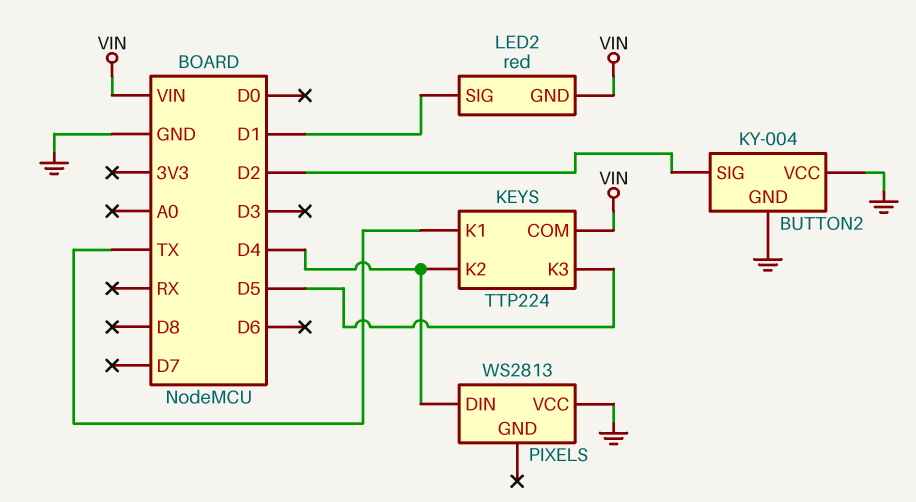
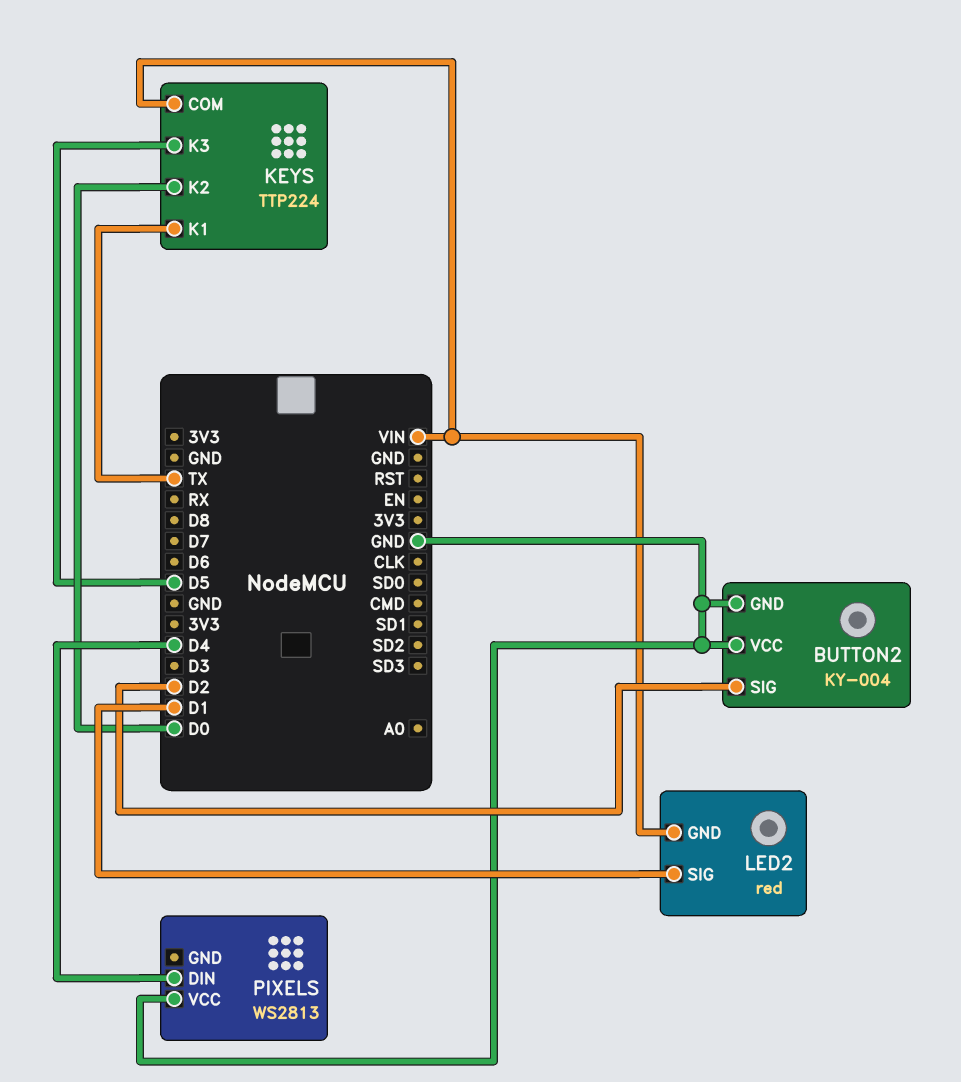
KEYS pin K2: D4 -> D0

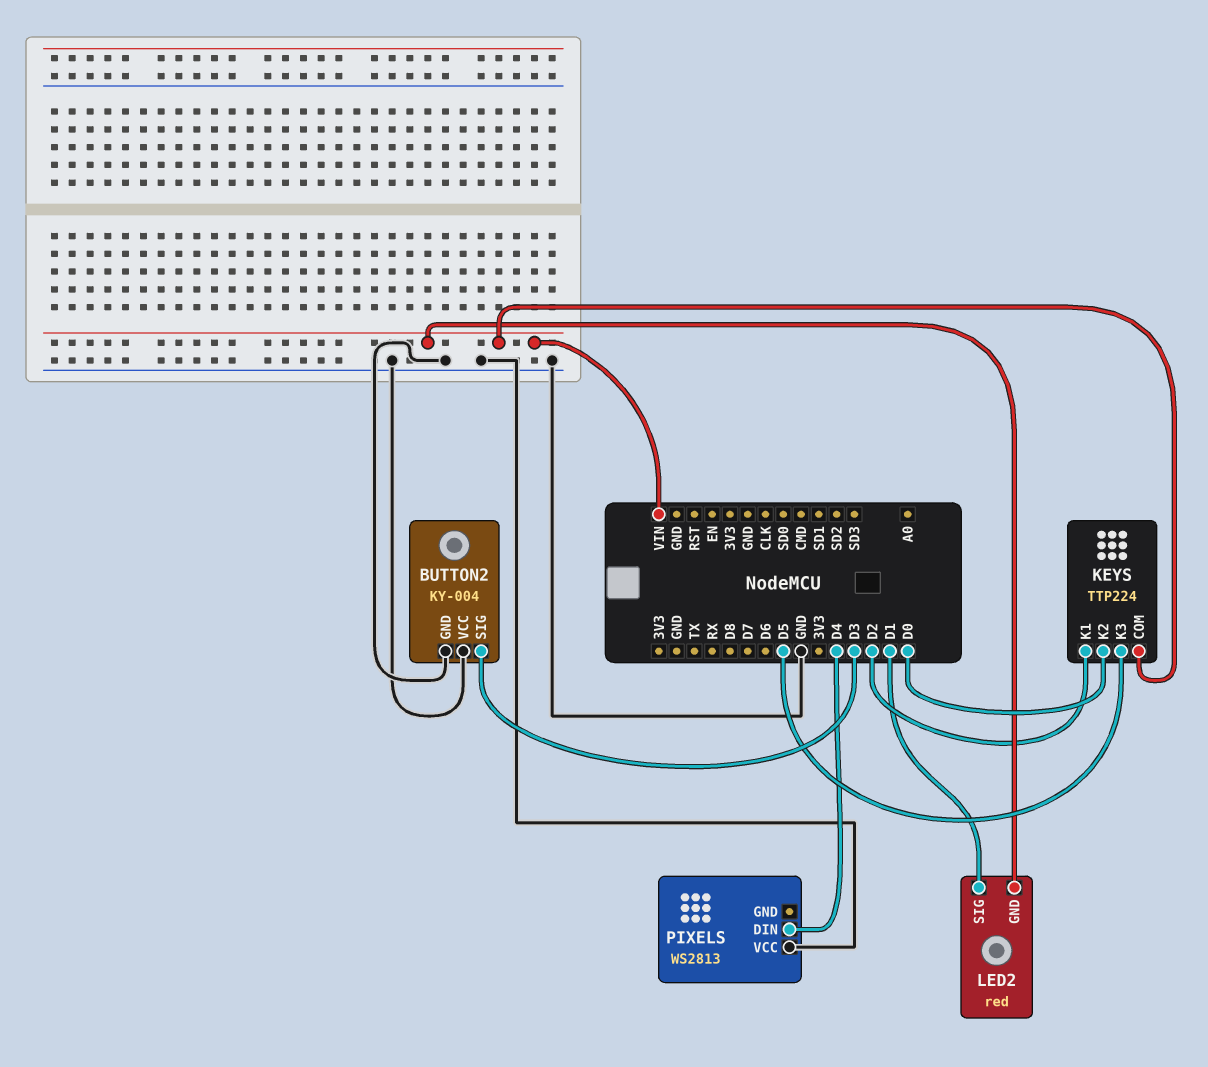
BUTTON2 pin SIG: D2 -> D3
KEYS pin K1: TX -> D2

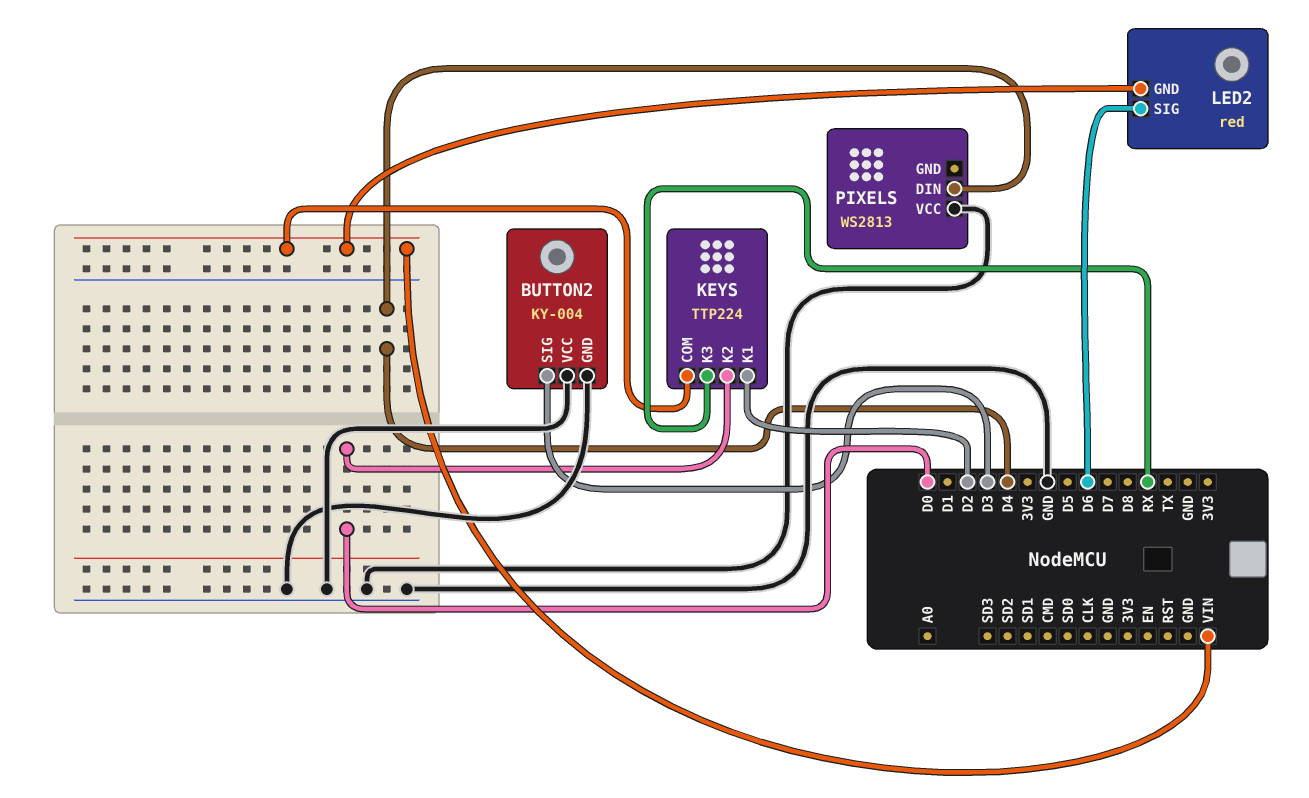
KEYS pin K3: D5 -> RX
LED2 pin SIG: D1 -> D6

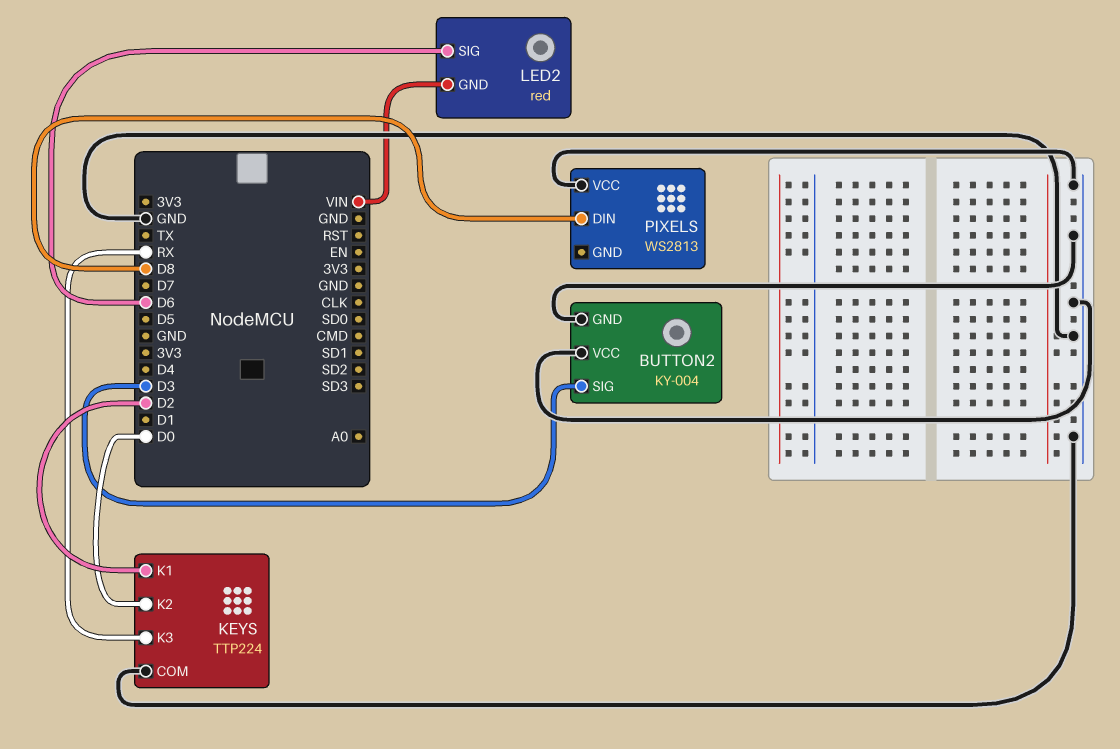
KEYS pin COM: VIN -> GND
PIXELS pin DIN: D4 -> D8

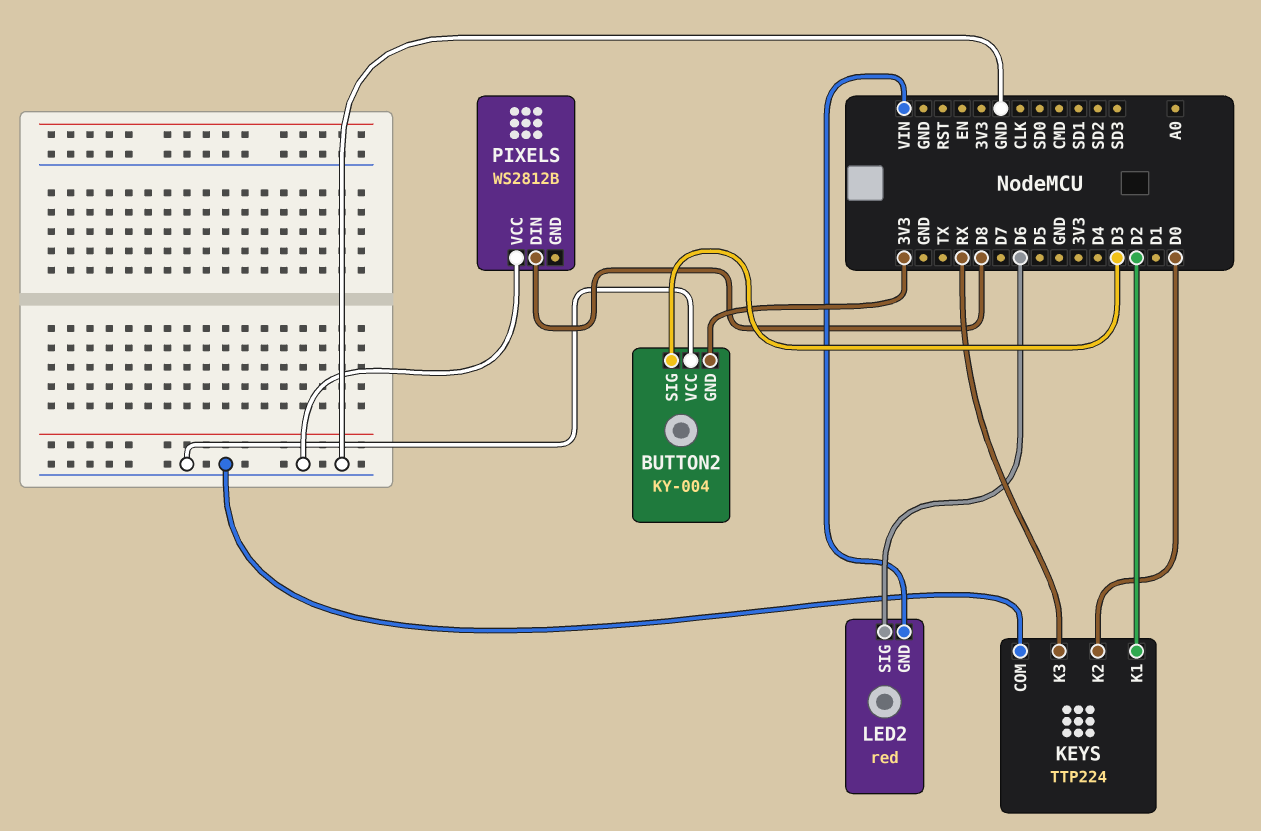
BUTTON2 pin GND: GND -> 3V3
PIXELS: WS2813 -> WS2812B

